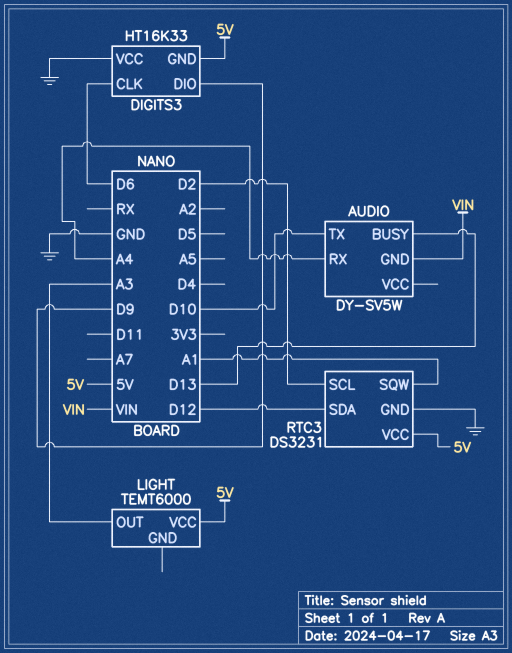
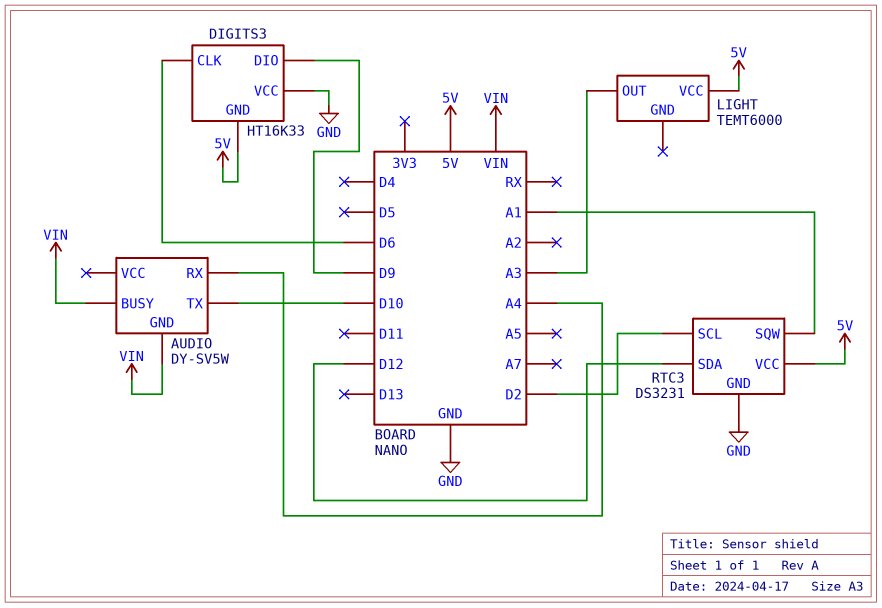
AUDIO pin BUSY: D13 -> VIN

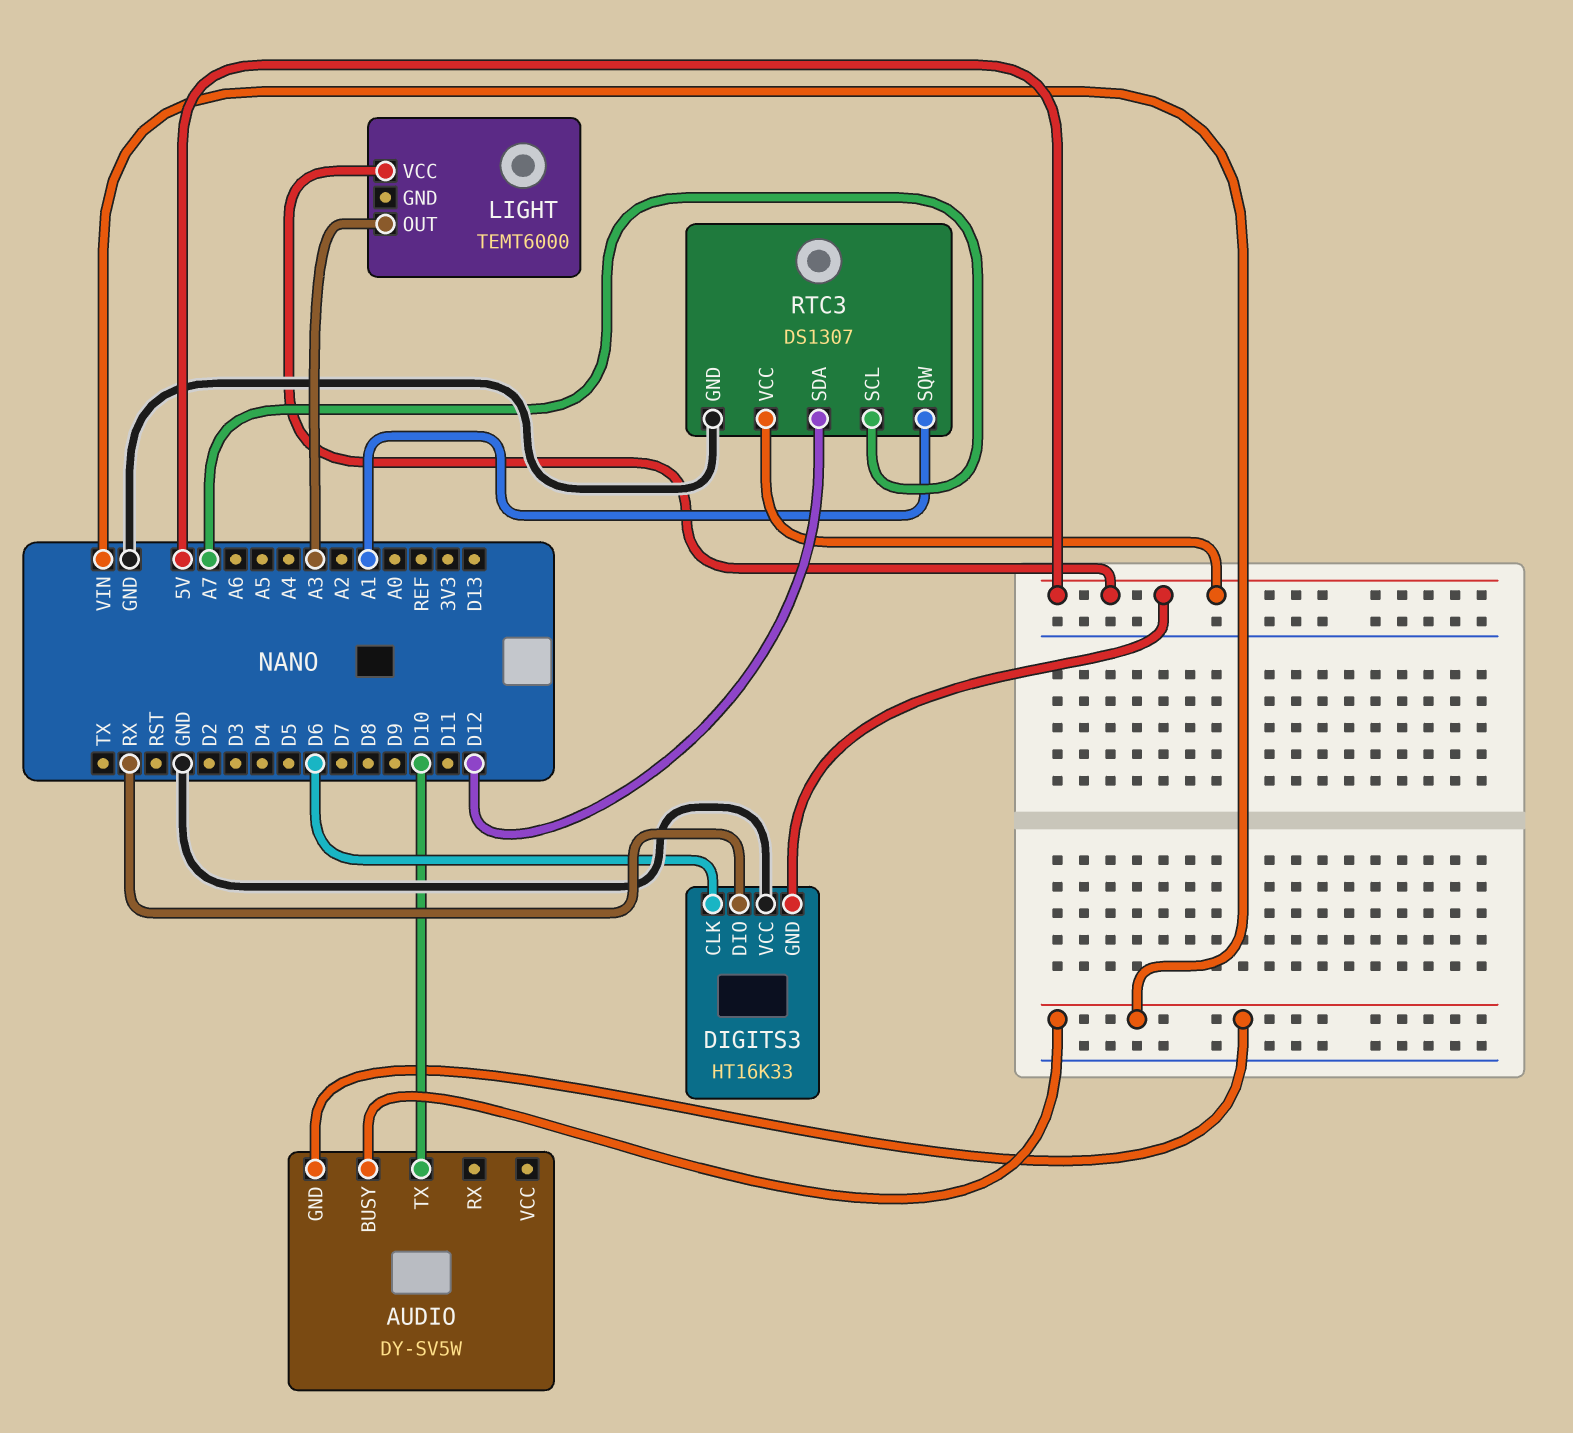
AUDIO pin RX: A4 -> none
DIGITS3 pin DIO: D9 -> RX
RTC3: DS3231 -> DS1307
RTC3 pin SCL: D2 -> A7

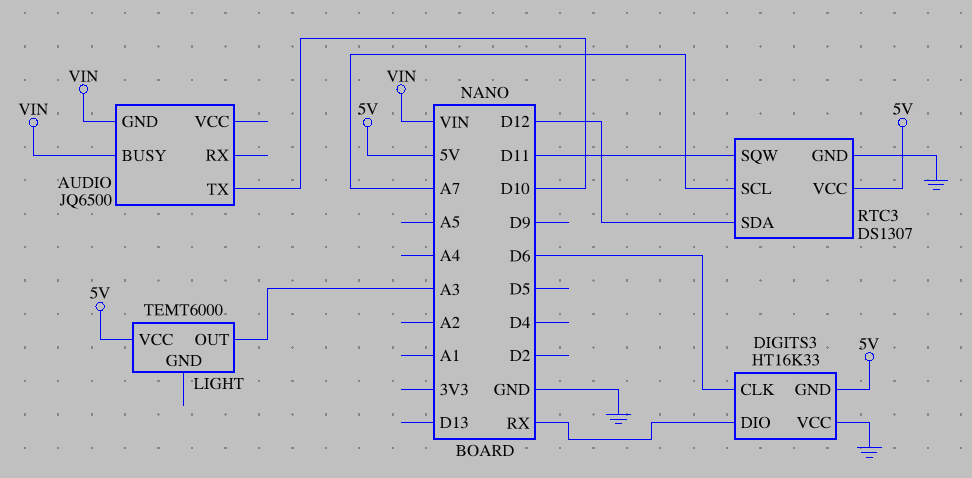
AUDIO: DY-SV5W -> JQ6500
RTC3 pin SQW: A1 -> D11

